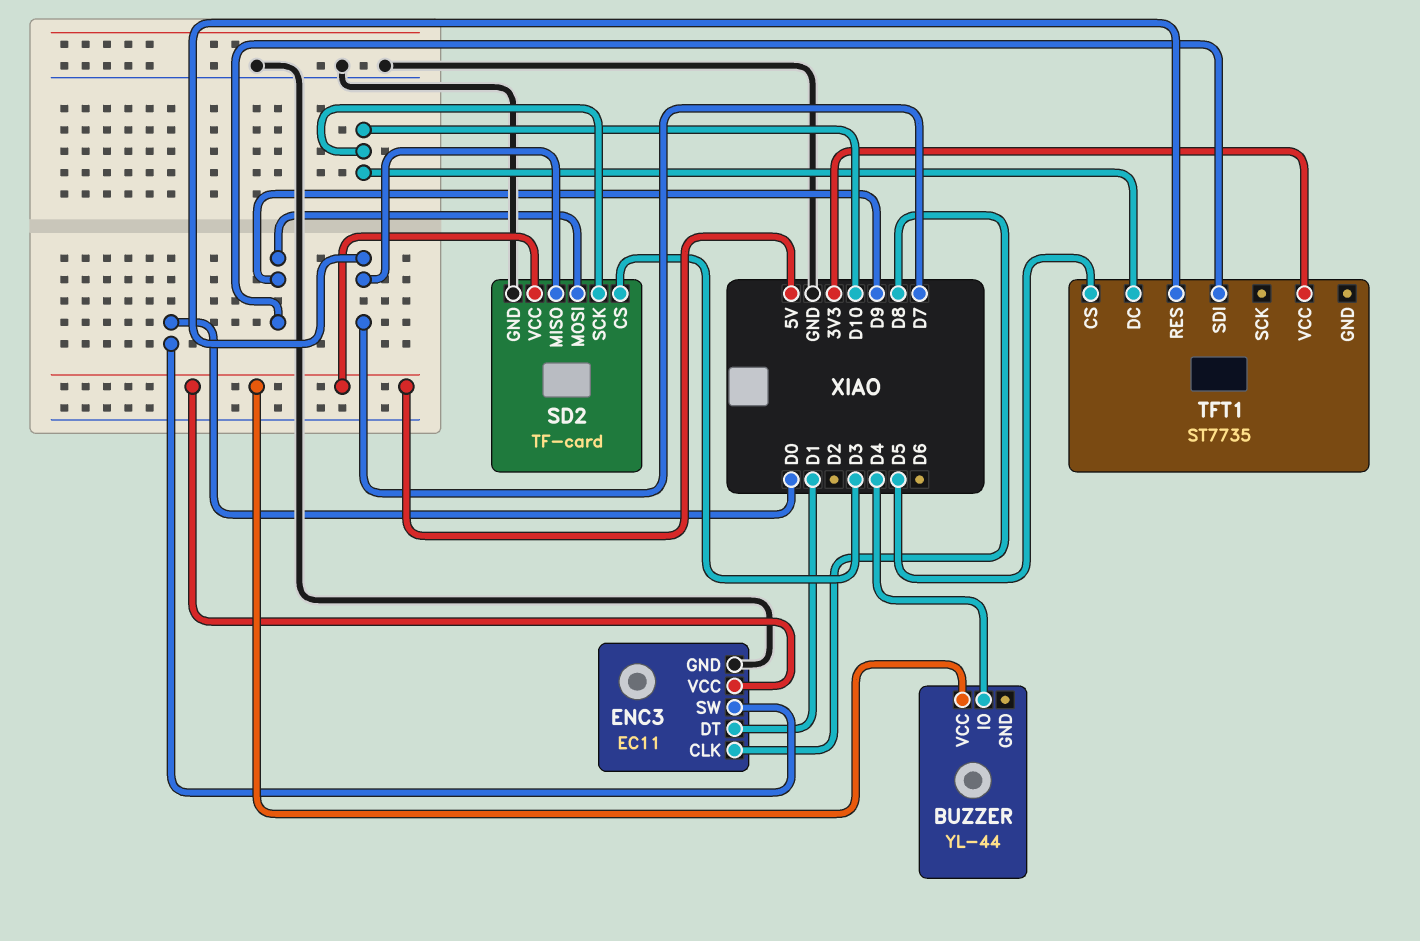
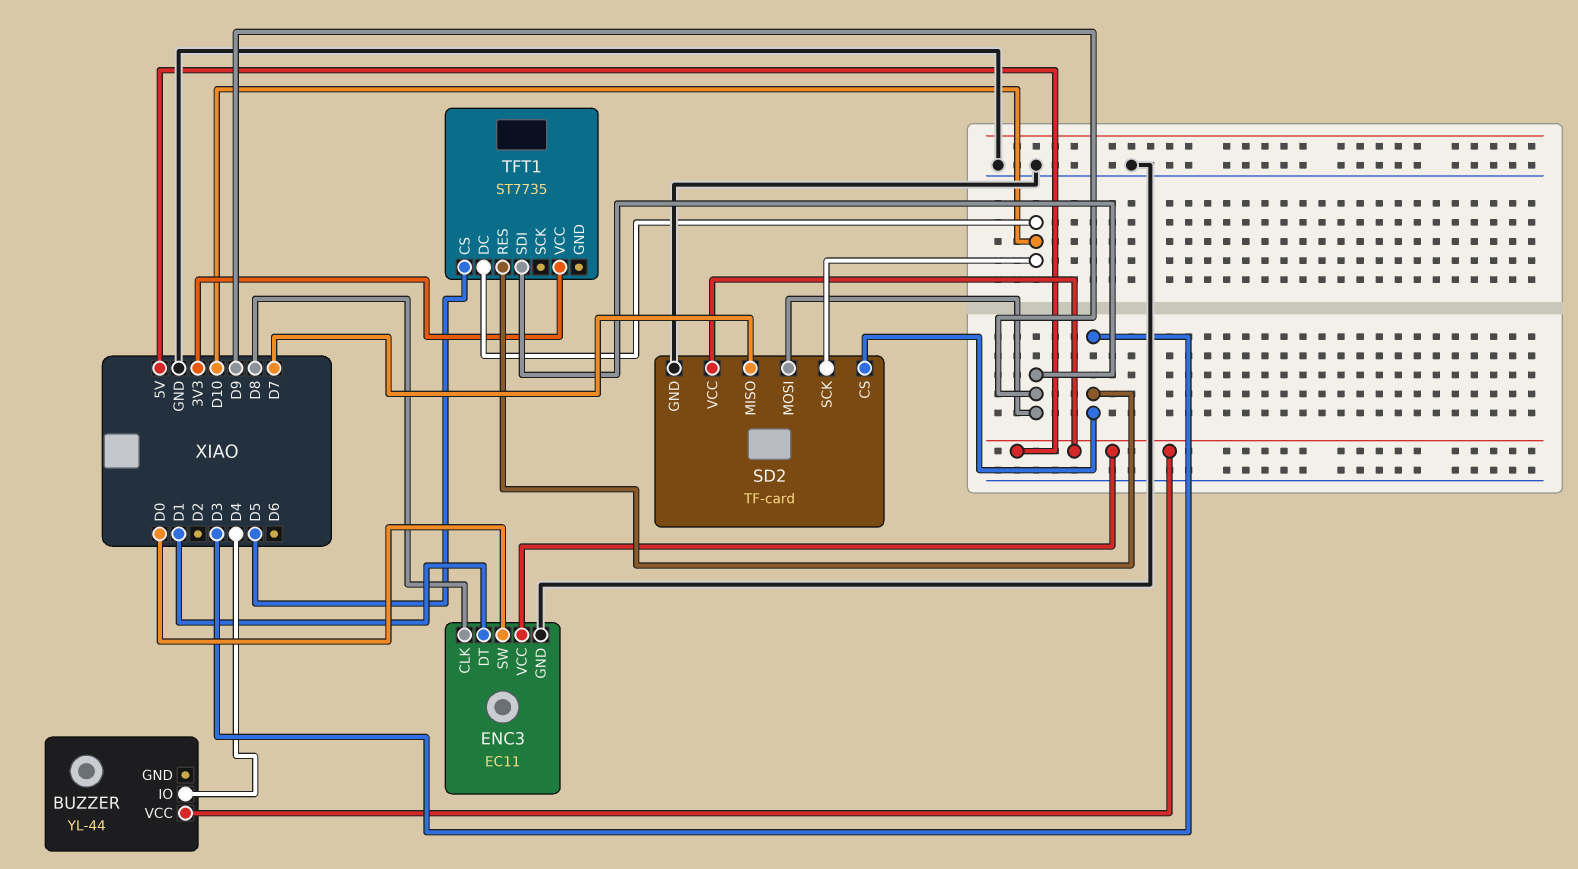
TFT1 pin RES: D7 -> D3

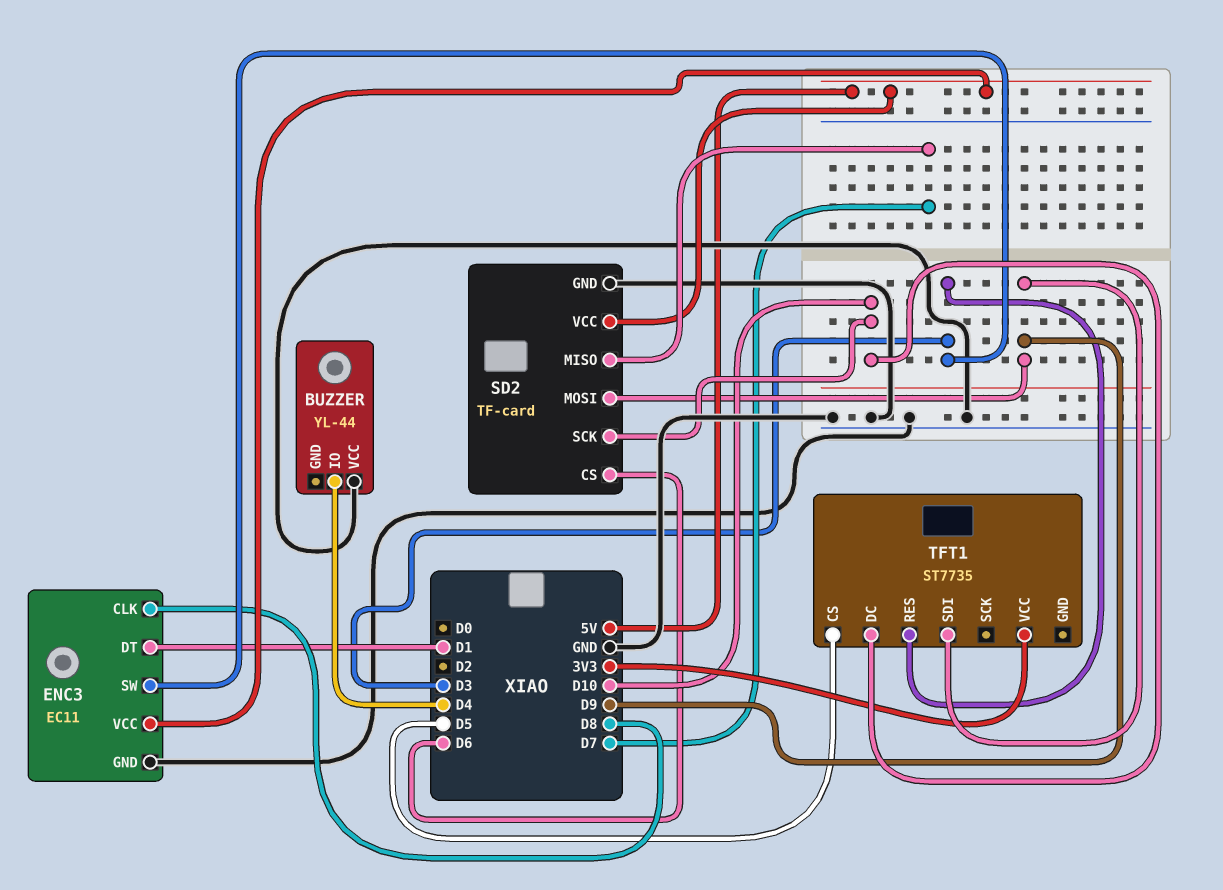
BUZZER pin VCC: 5V -> GND
ENC3 pin SW: D0 -> D3
SD2 pin CS: D3 -> D6

